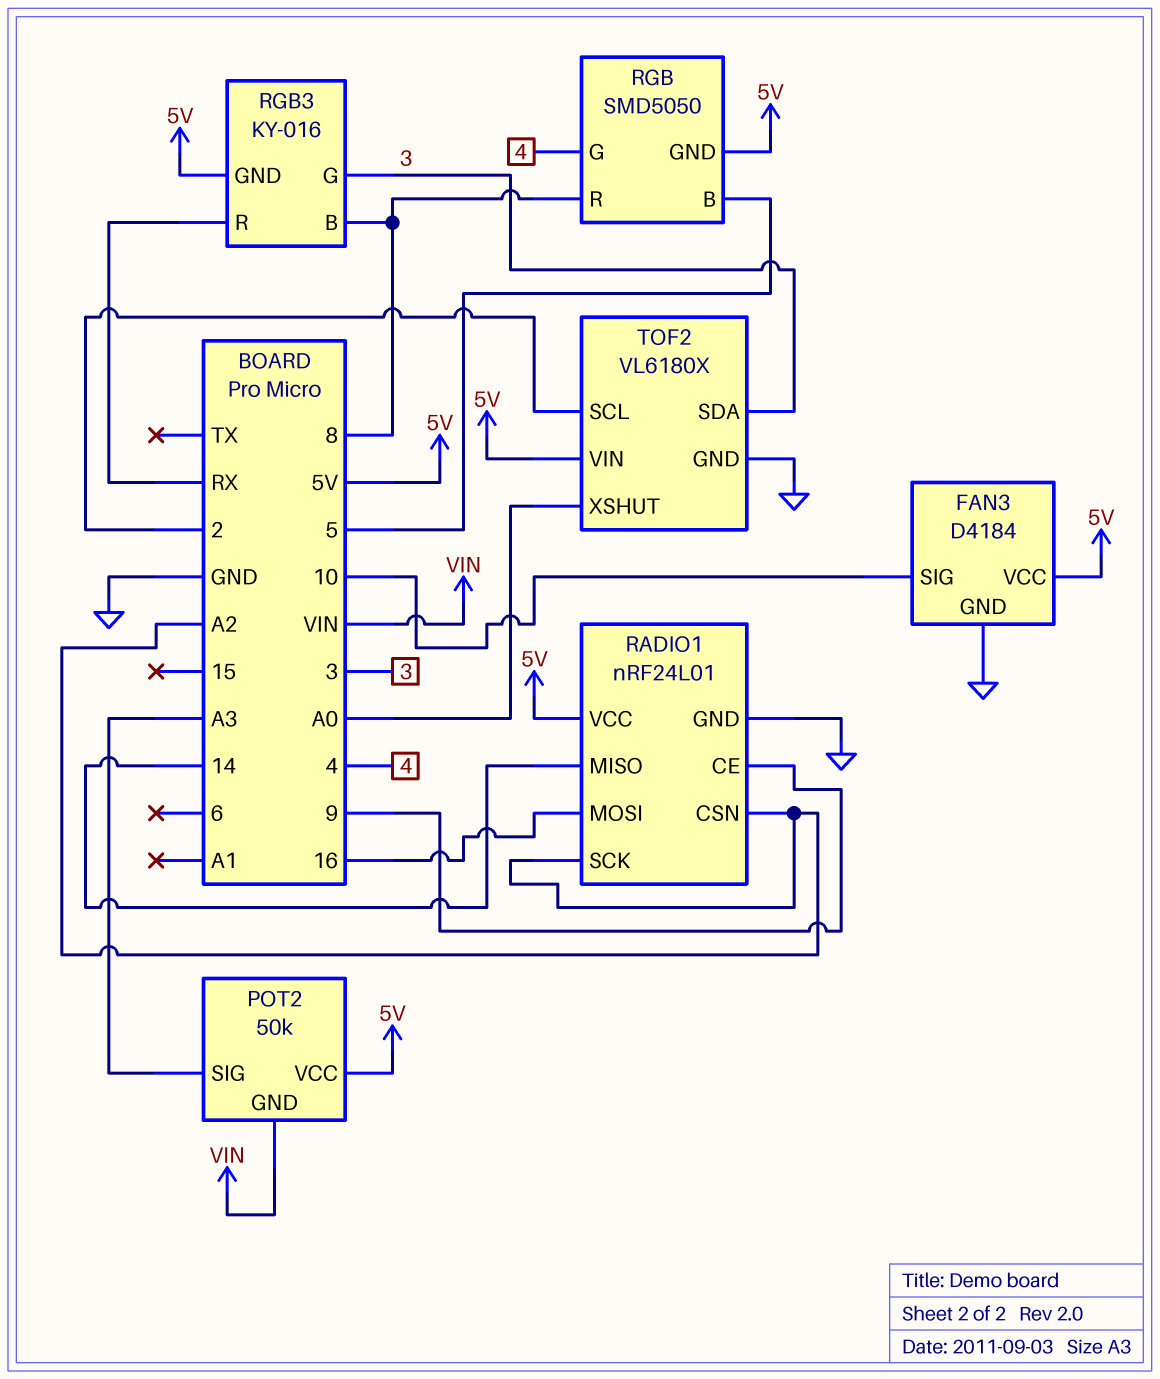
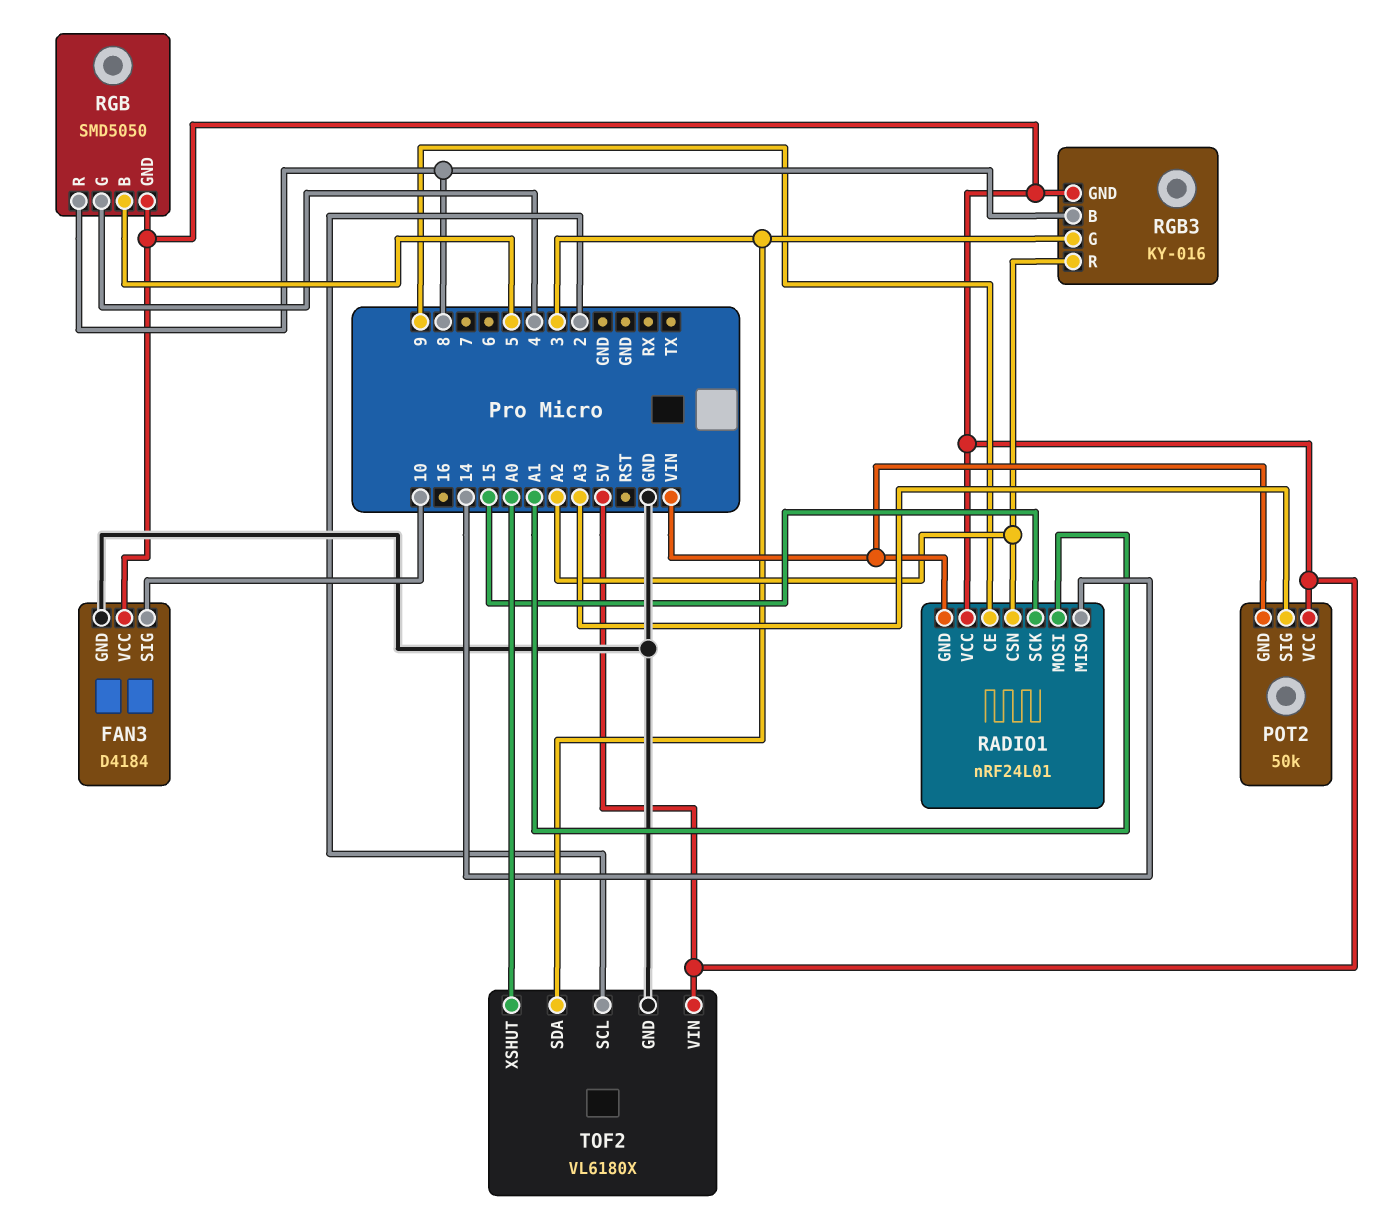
RADIO1 pin GND: GND -> VIN
RADIO1 pin MOSI: 16 -> A1
RADIO1 pin SCK: A2 -> 15
RGB3 pin R: RX -> A2

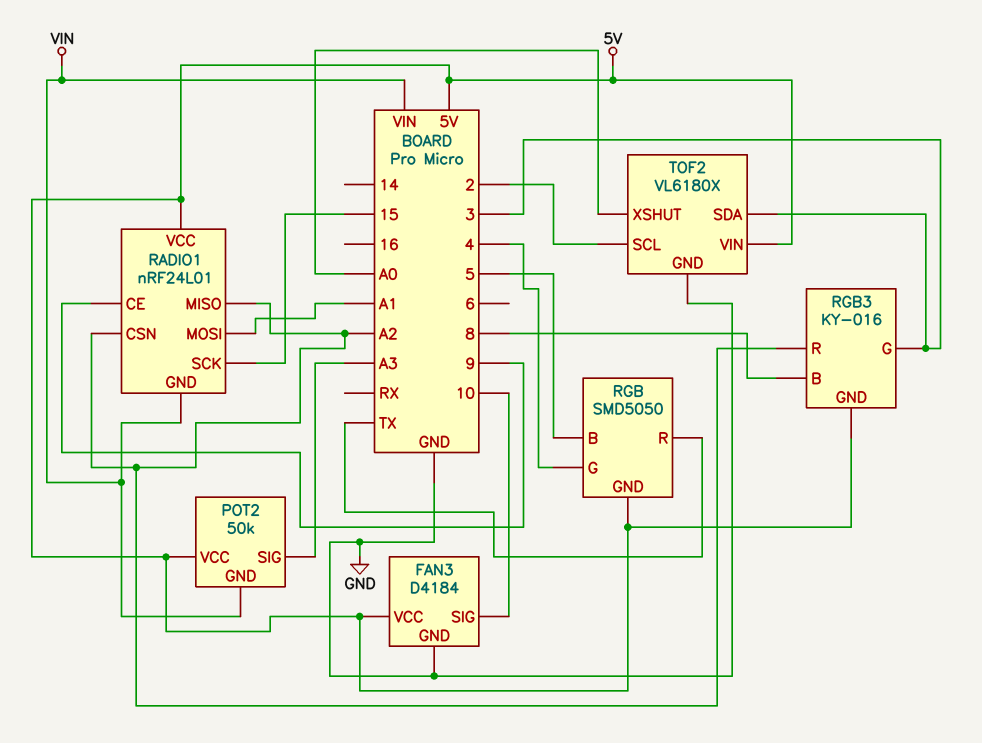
RADIO1 pin MISO: 14 -> A2
RGB pin R: 8 -> TX

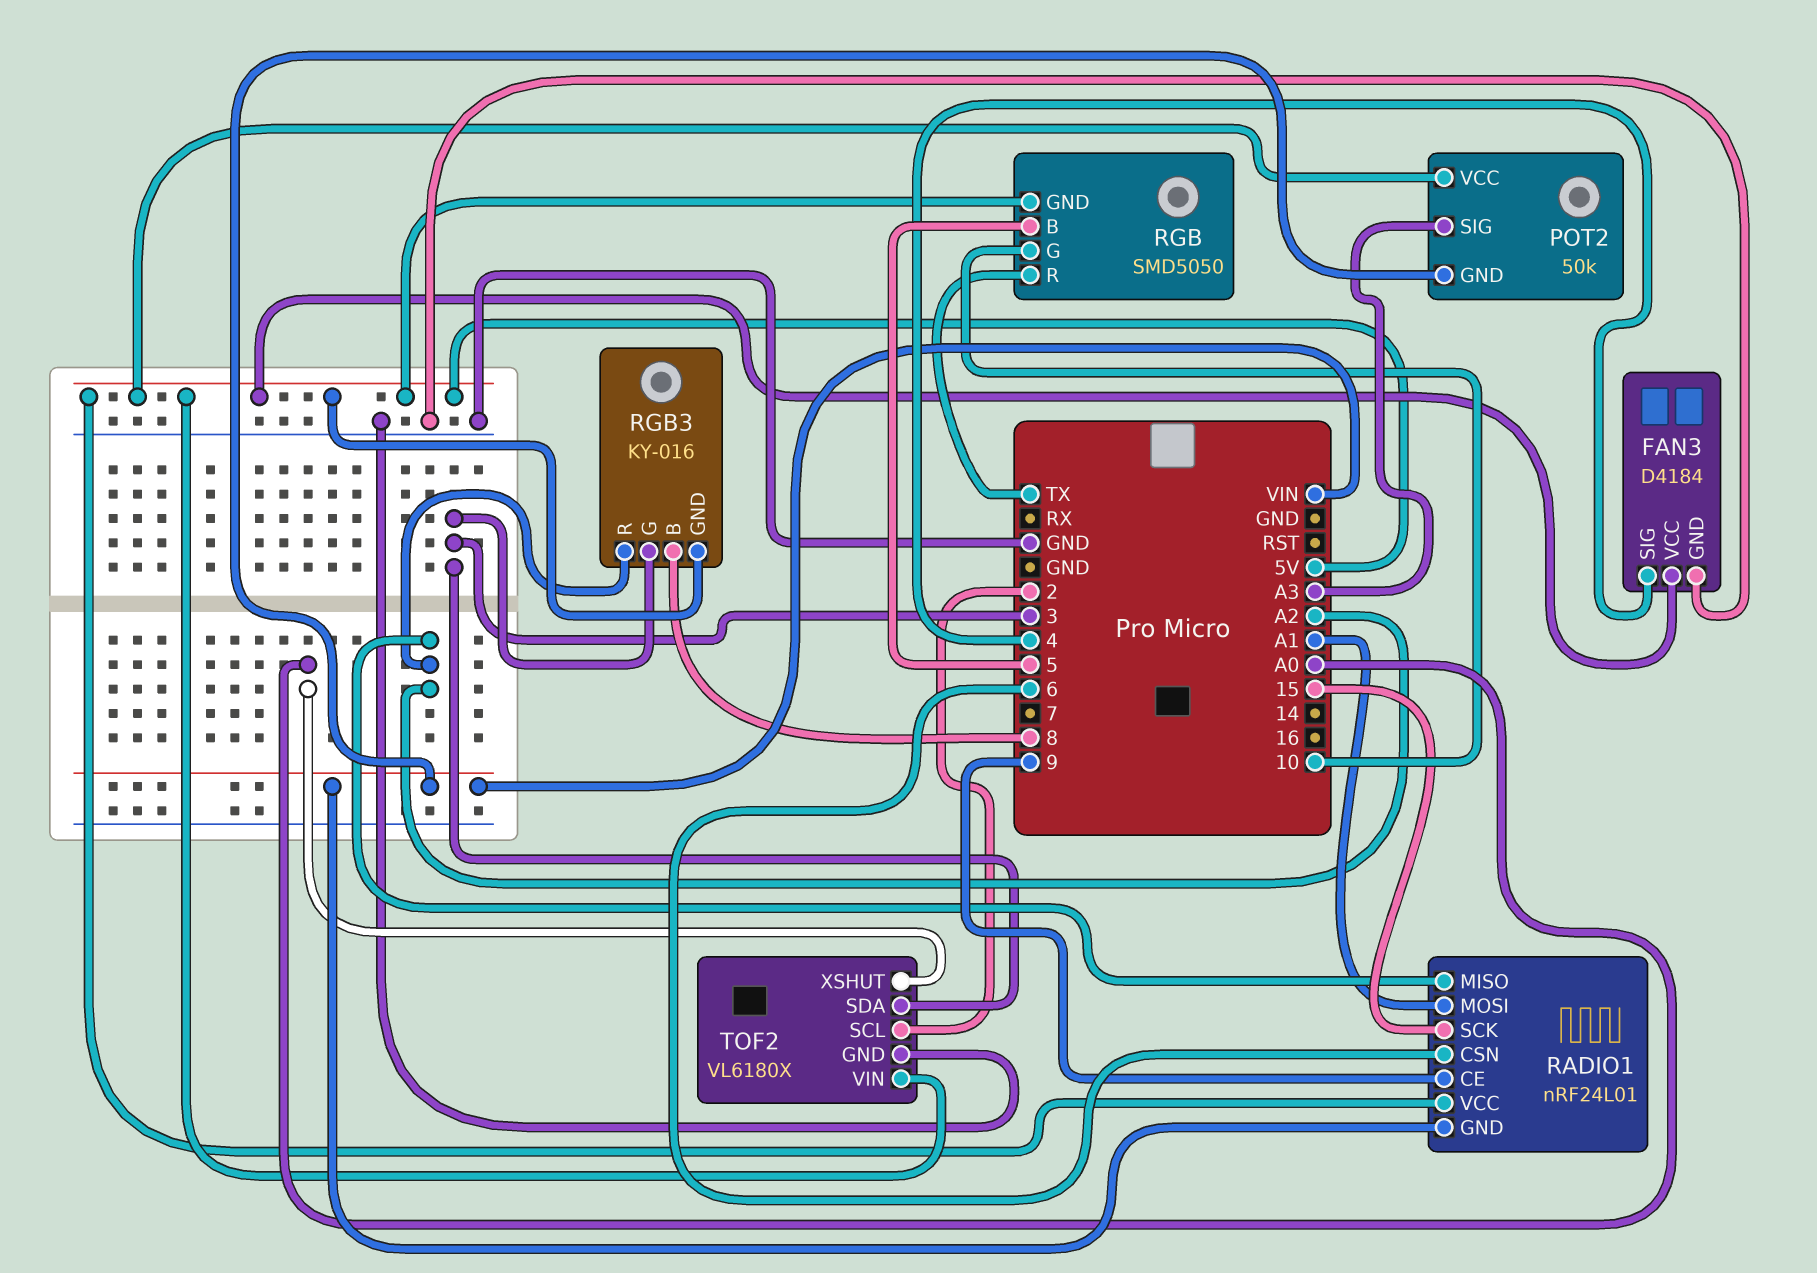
FAN3 pin SIG: 10 -> 4
RADIO1 pin CSN: A2 -> 6
RGB pin G: 4 -> 10

